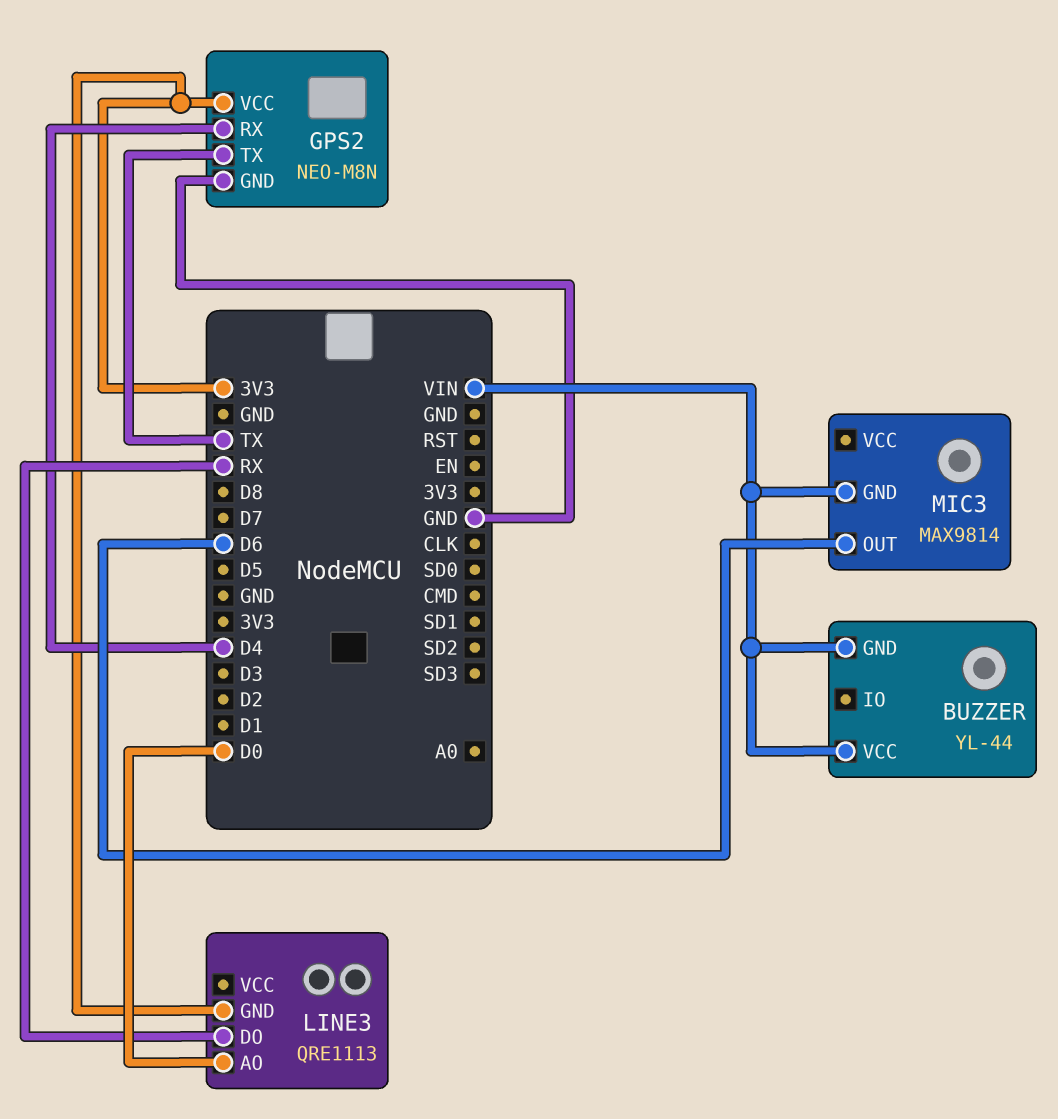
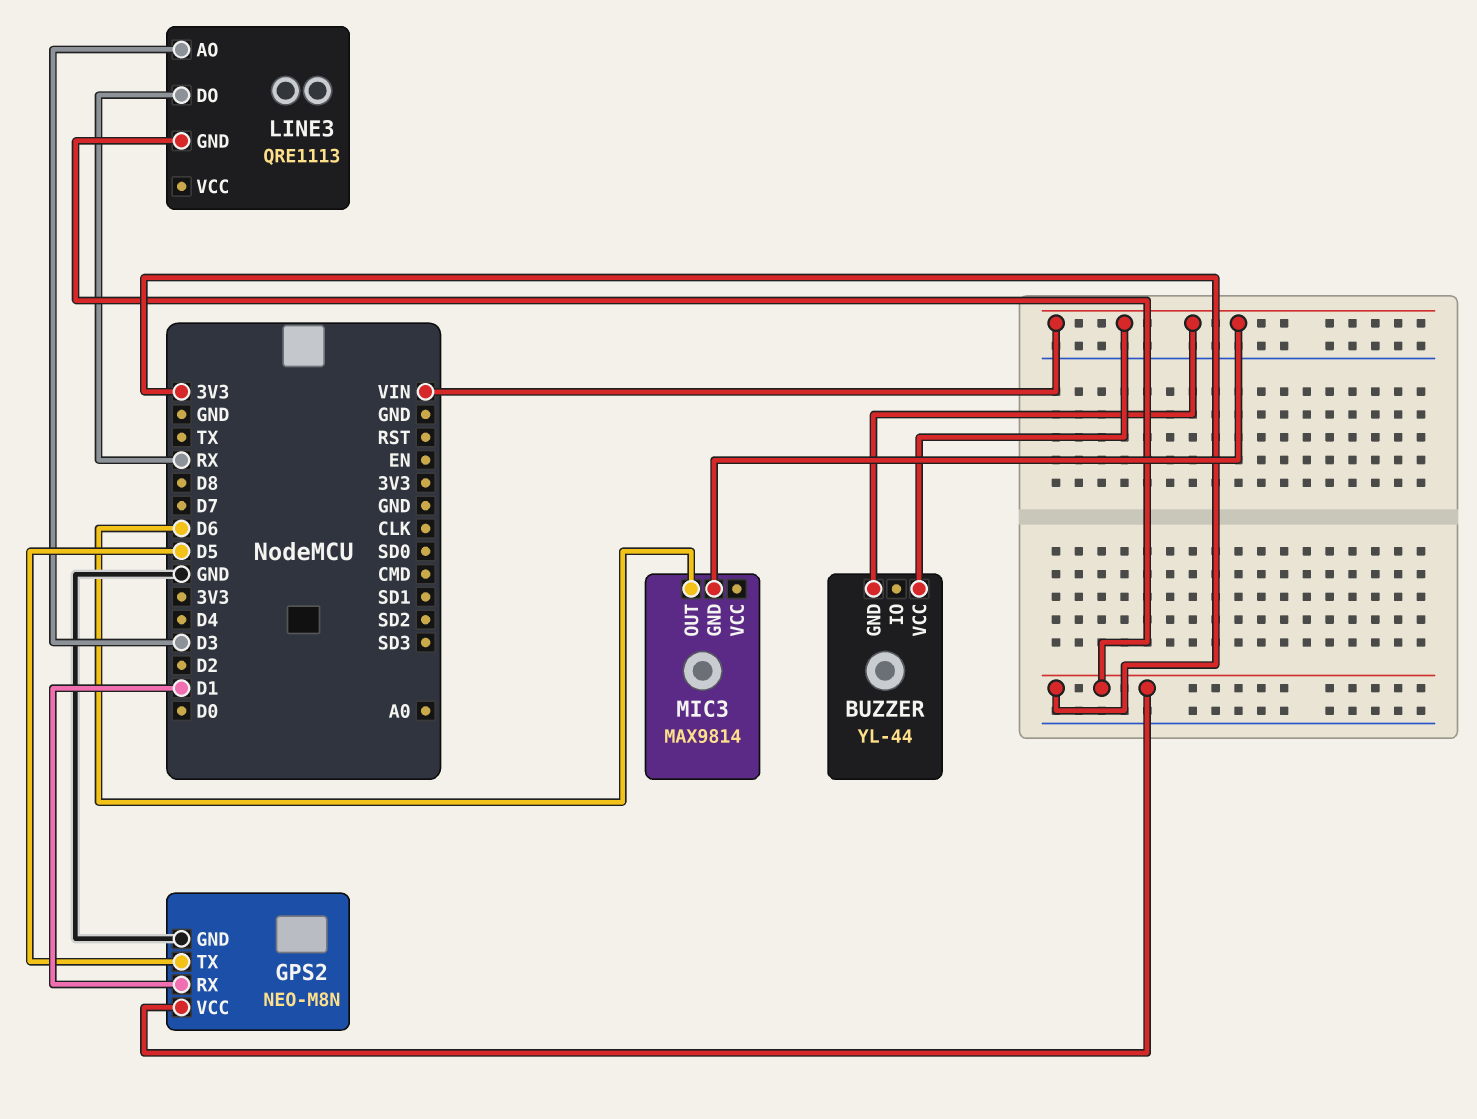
GPS2 pin RX: D4 -> D1
GPS2 pin TX: TX -> D5
LINE3 pin AO: D0 -> D3

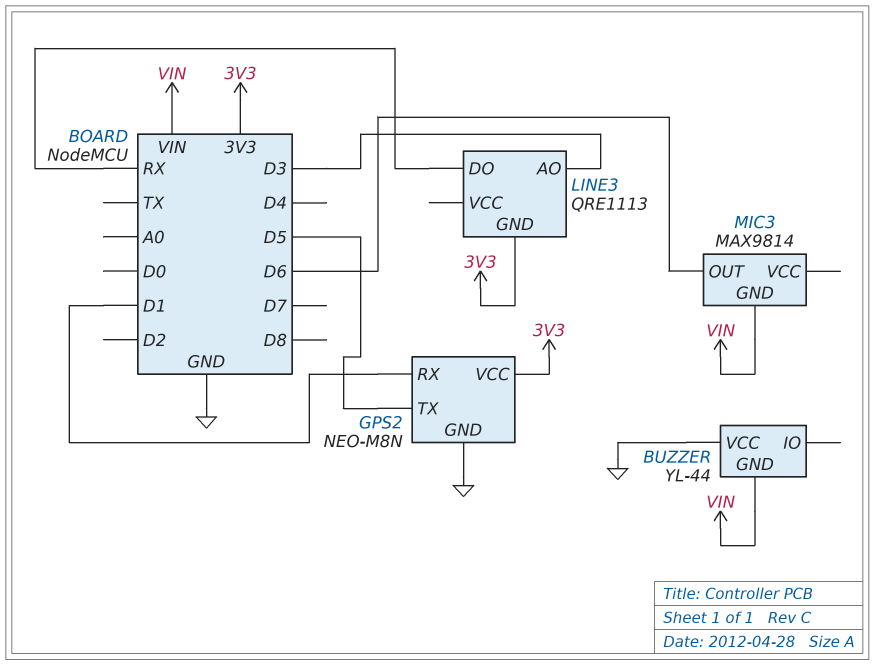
BUZZER pin VCC: VIN -> GND

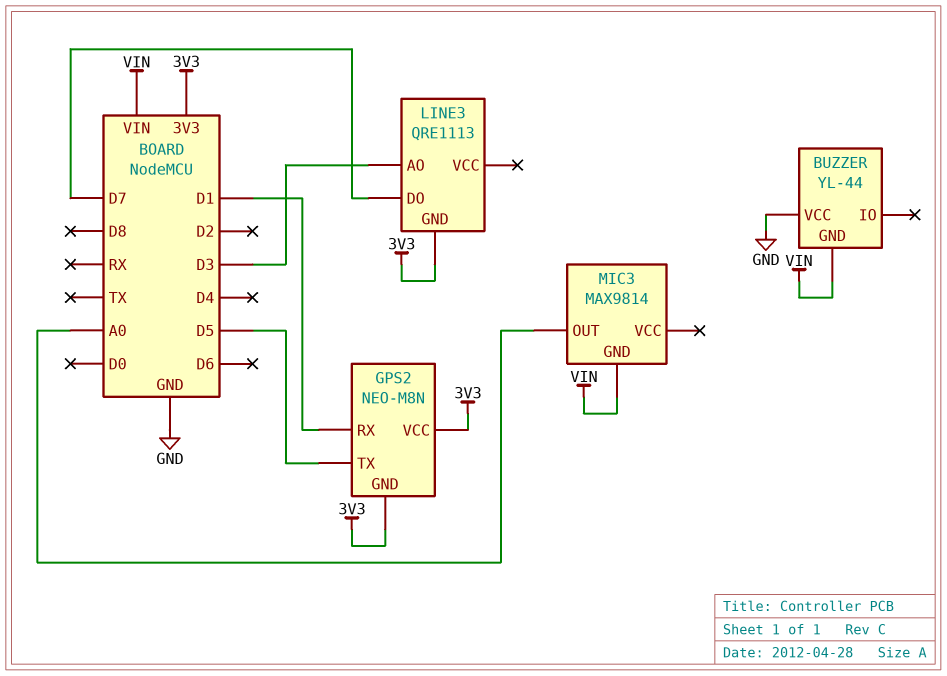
GPS2 pin GND: GND -> 3V3
LINE3 pin DO: RX -> D7
MIC3 pin OUT: D6 -> A0

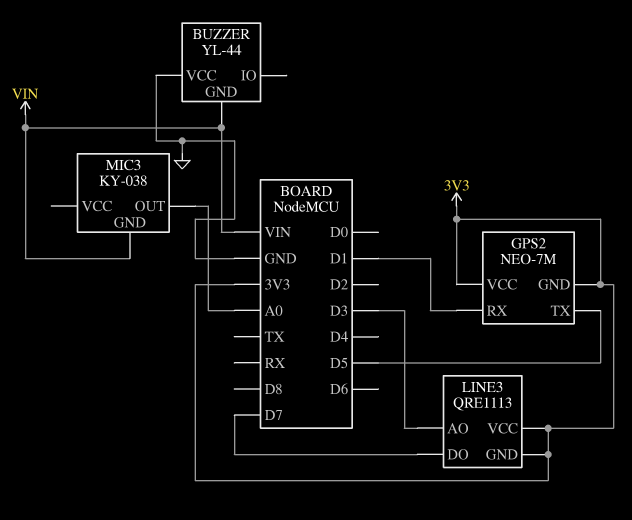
GPS2: NEO-M8N -> NEO-7M
LINE3 pin VCC: none -> 3V3
MIC3: MAX9814 -> KY-038

